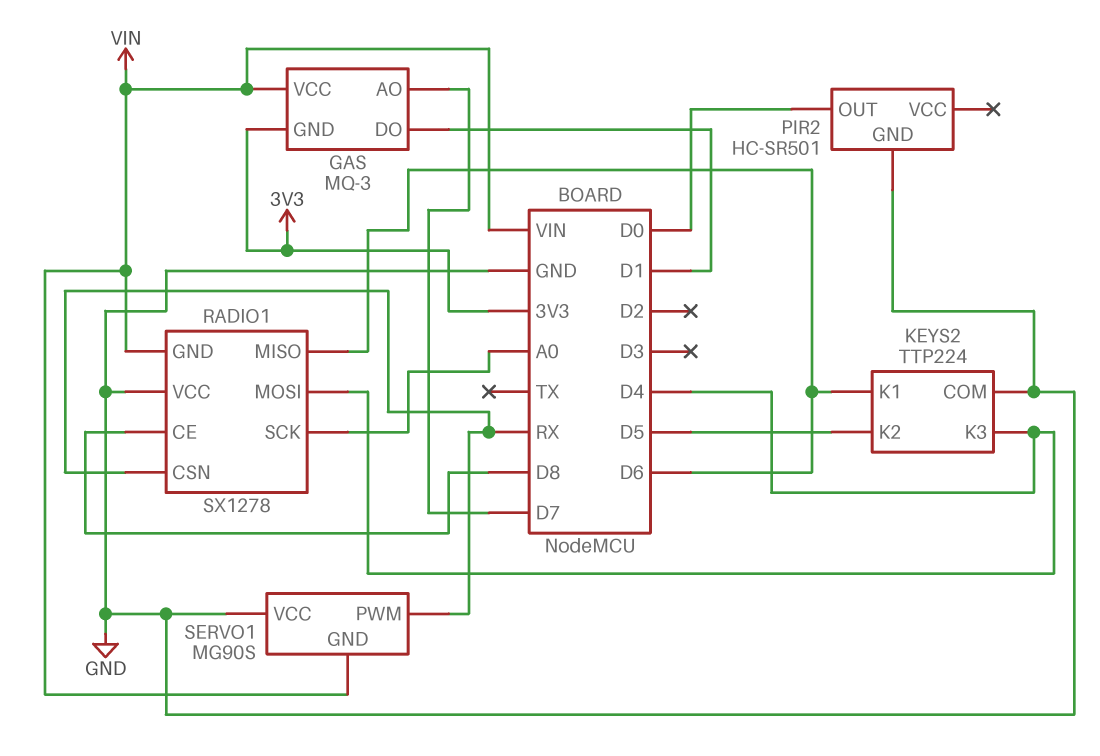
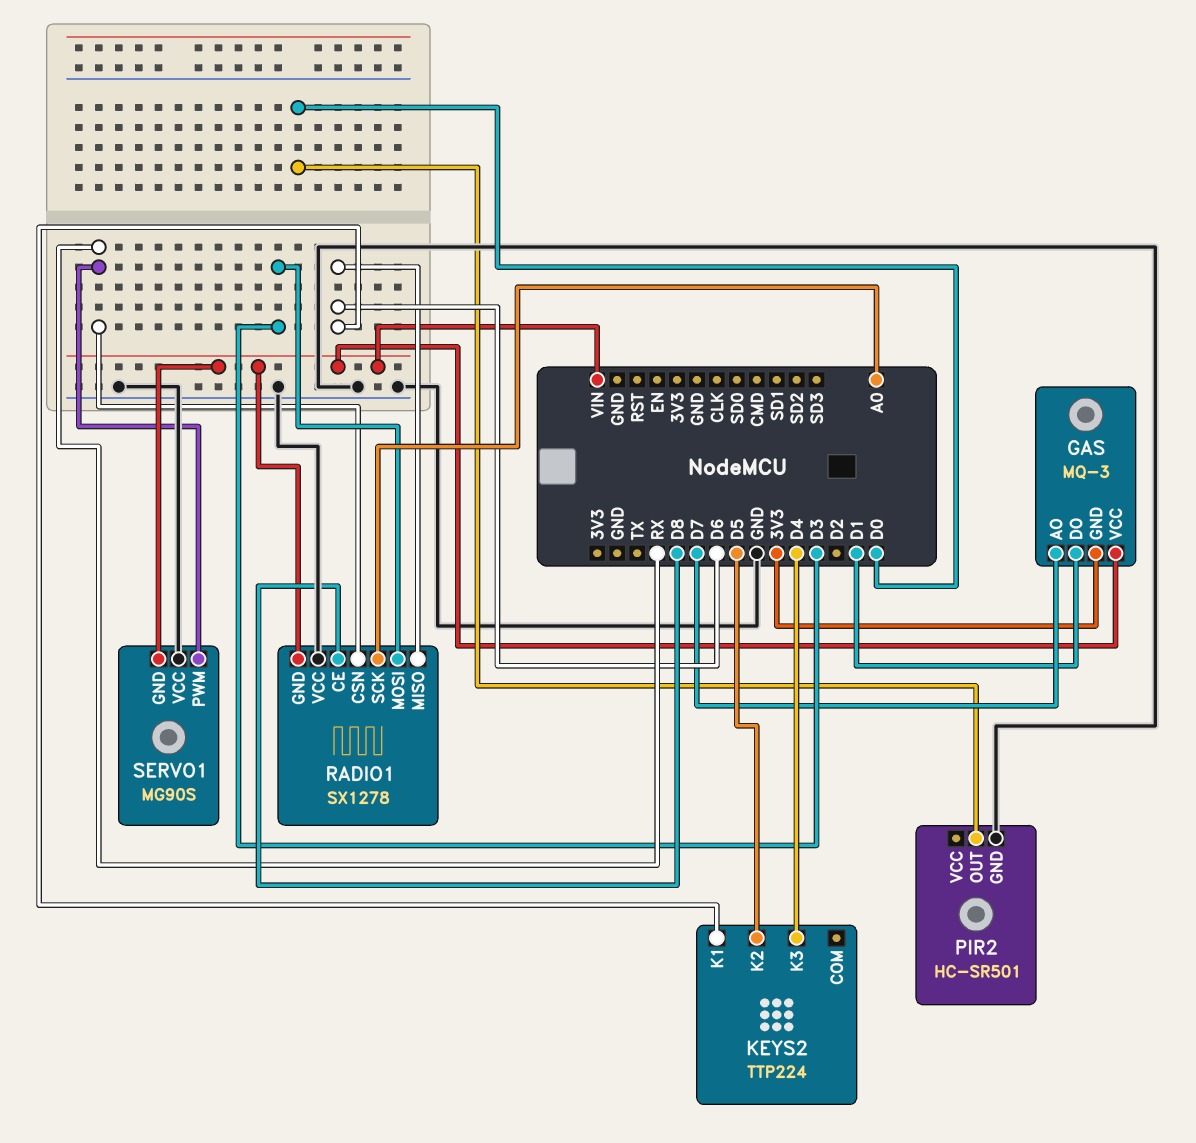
KEYS2 pin COM: GND -> none
RADIO1 pin MOSI: D4 -> D3

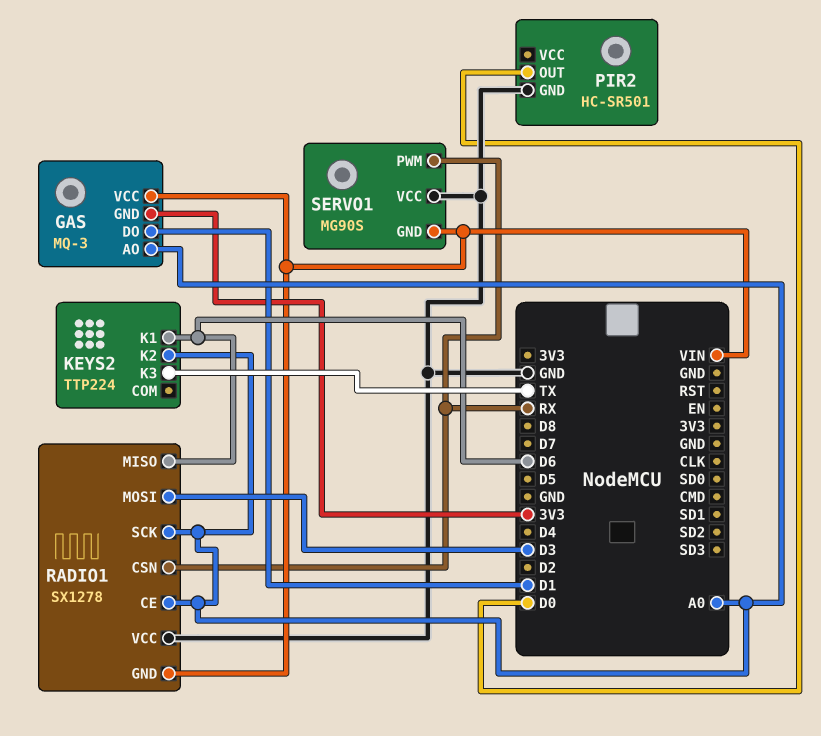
GAS pin AO: D7 -> A0
KEYS2 pin K2: D5 -> A0
KEYS2 pin K3: D4 -> TX
RADIO1 pin CE: D8 -> A0

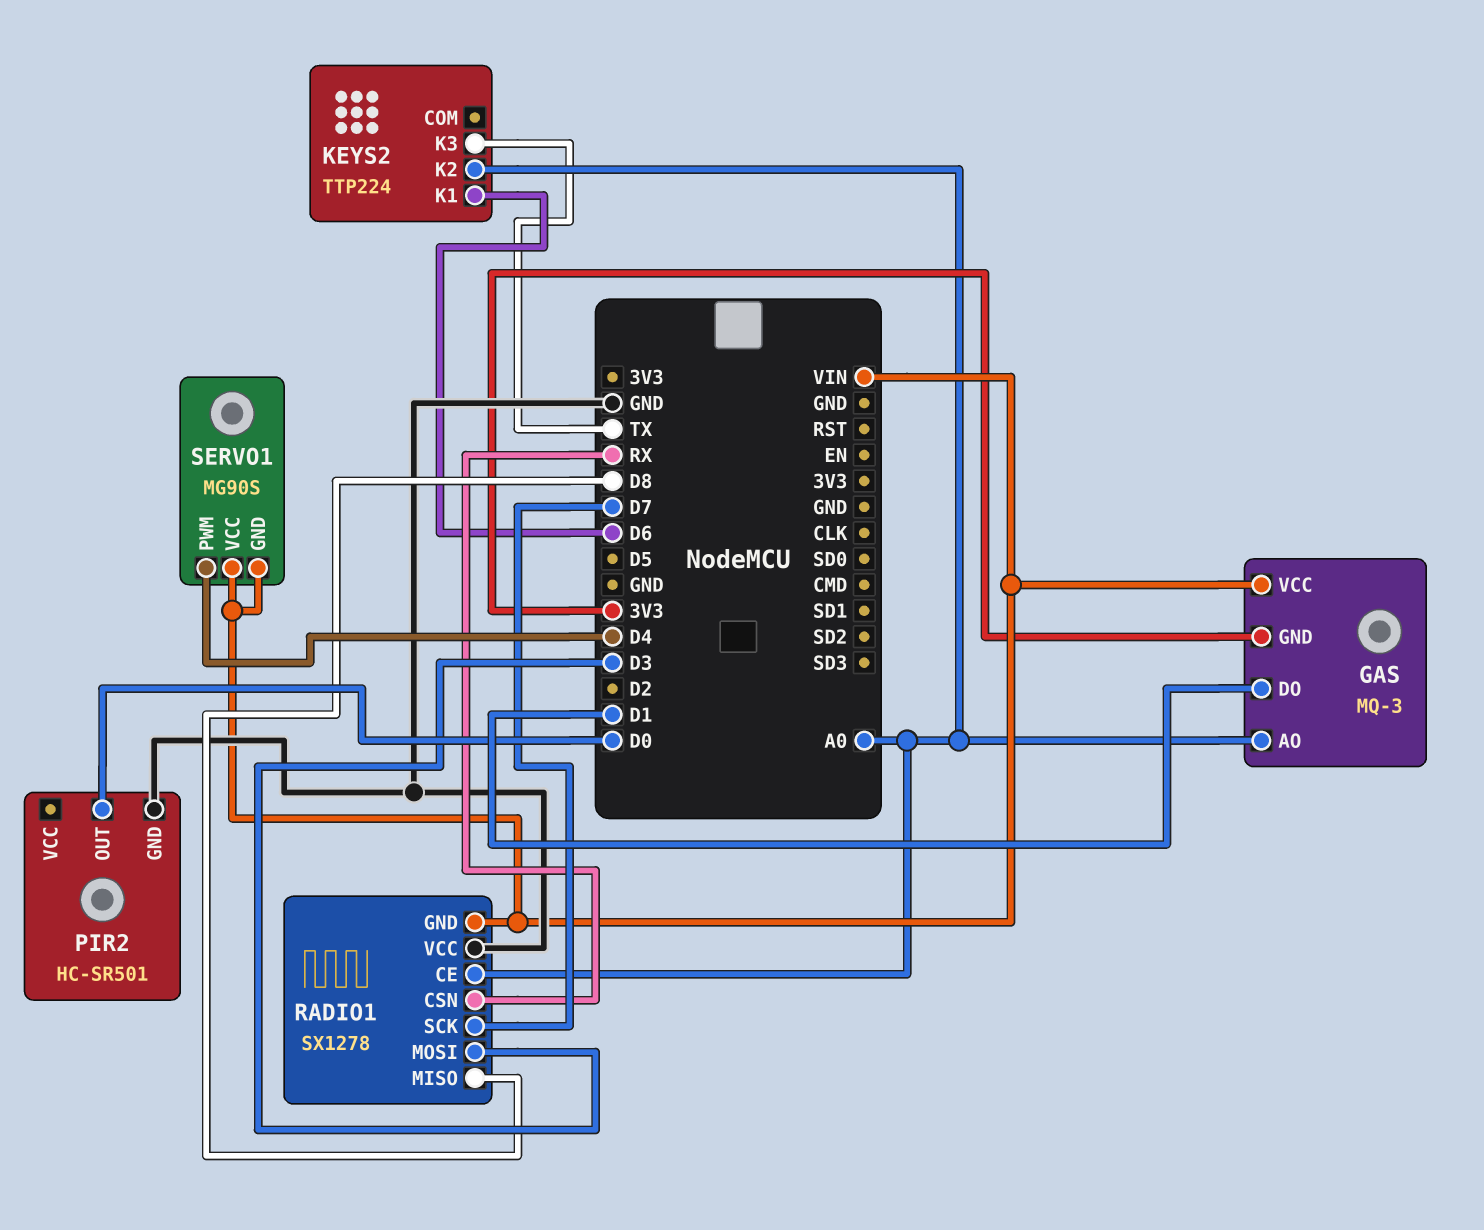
RADIO1 pin MISO: D6 -> D8
RADIO1 pin SCK: A0 -> D7
SERVO1 pin PWM: RX -> D4
SERVO1 pin VCC: GND -> VIN

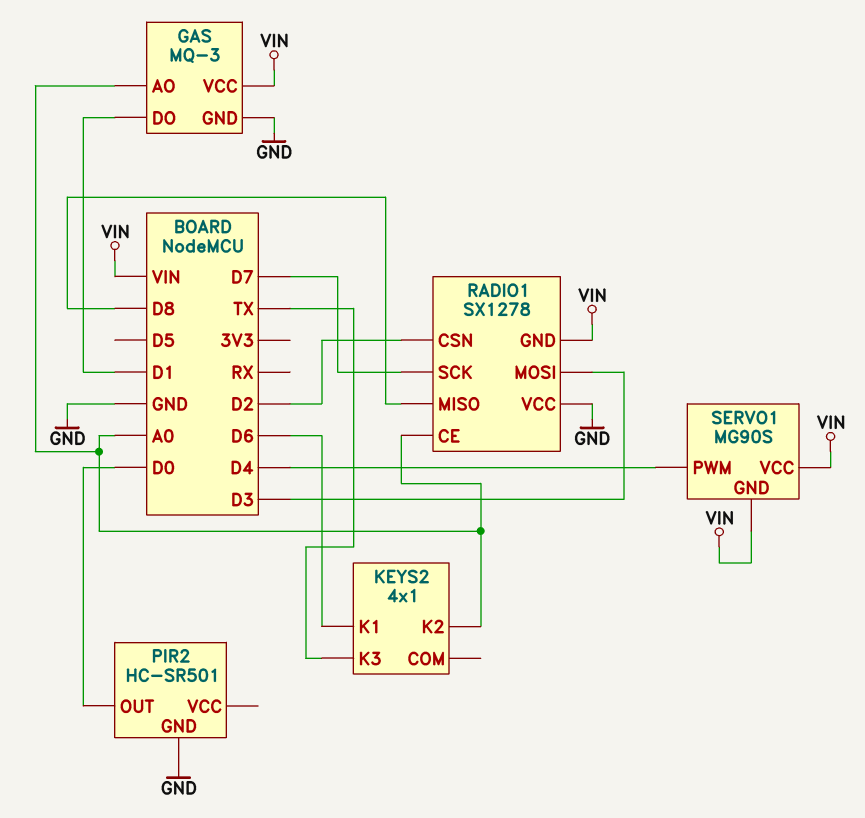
GAS pin GND: 3V3 -> GND
KEYS2: TTP224 -> 4x1
RADIO1 pin CSN: RX -> D2

